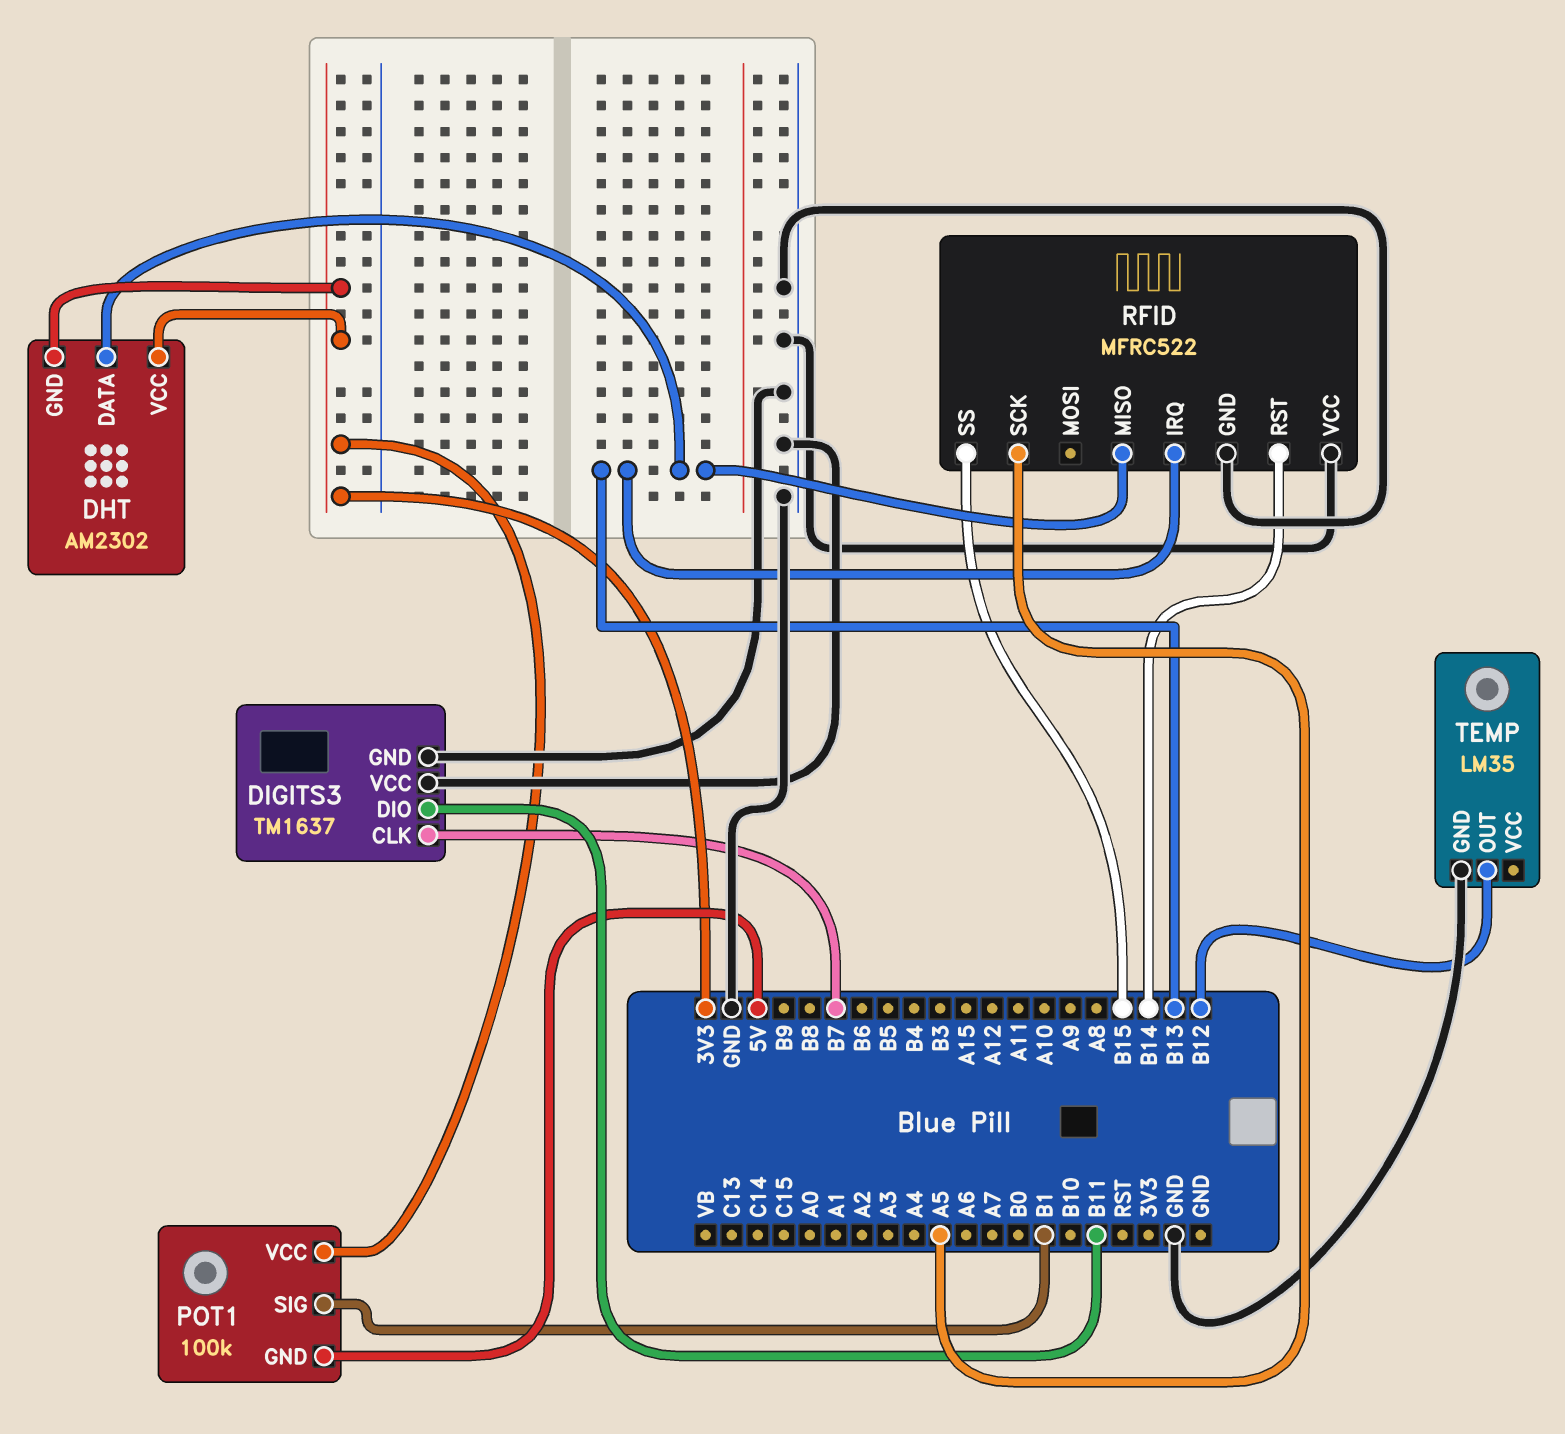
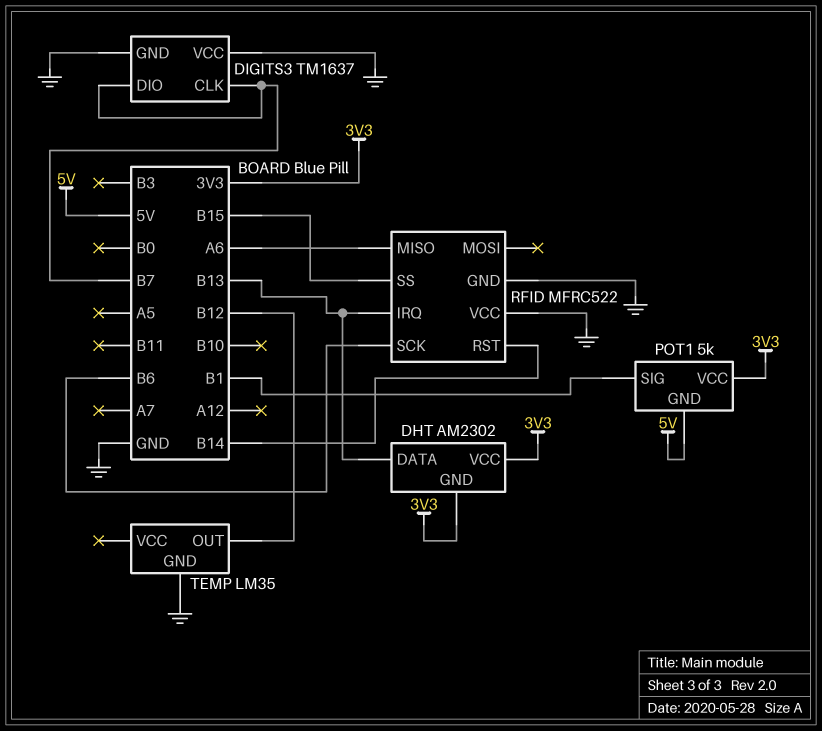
DIGITS3 pin DIO: B11 -> B7
POT1: 100k -> 5k
RFID pin MISO: B13 -> A6
RFID pin SCK: A5 -> B6

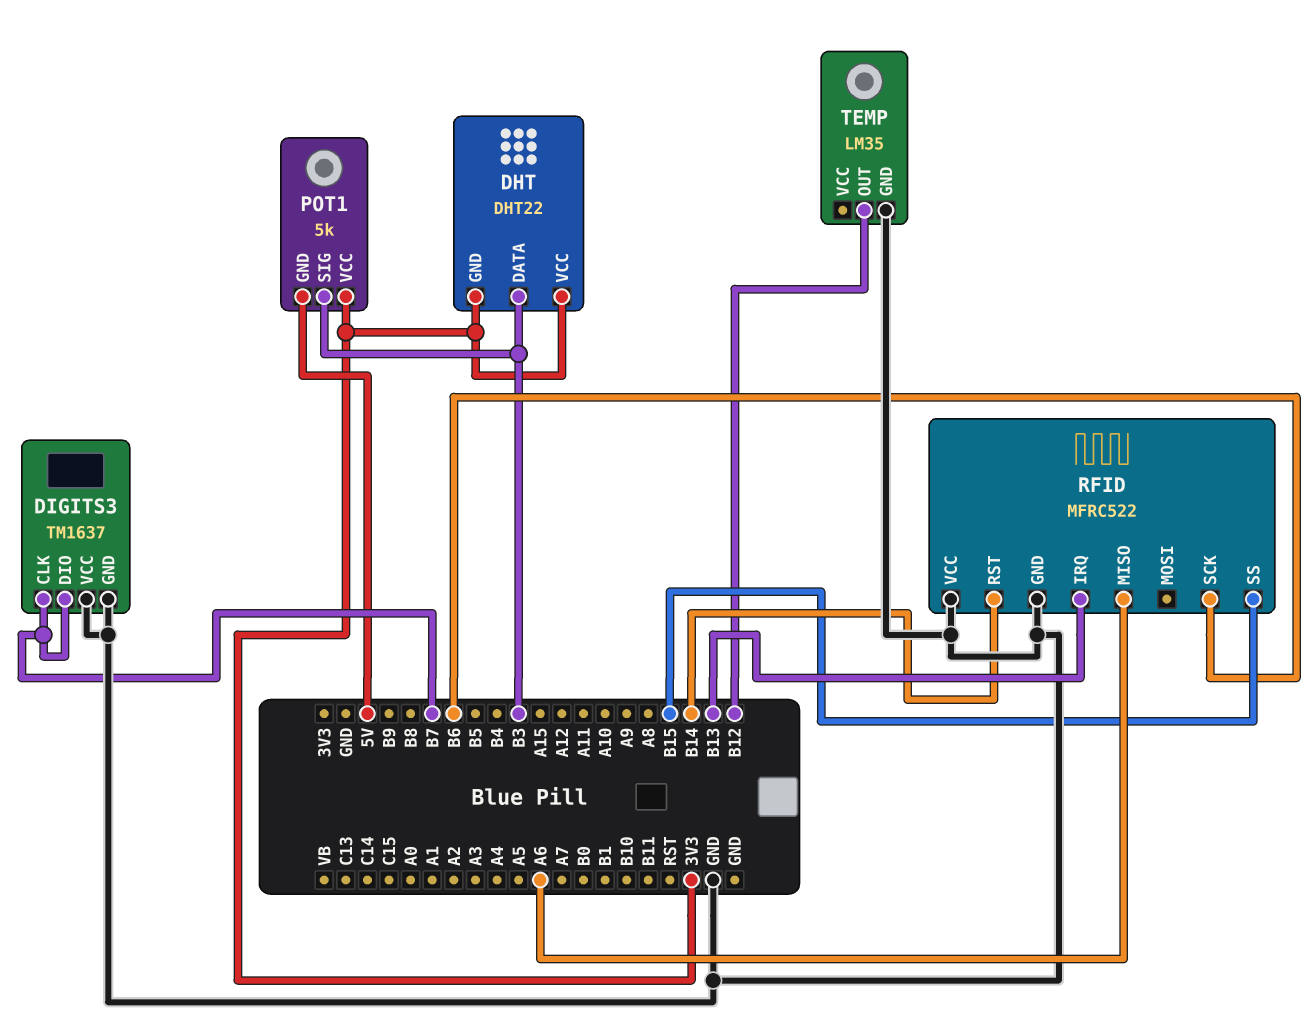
DHT: AM2302 -> DHT22
DHT pin DATA: B13 -> B3
POT1 pin SIG: B1 -> B3

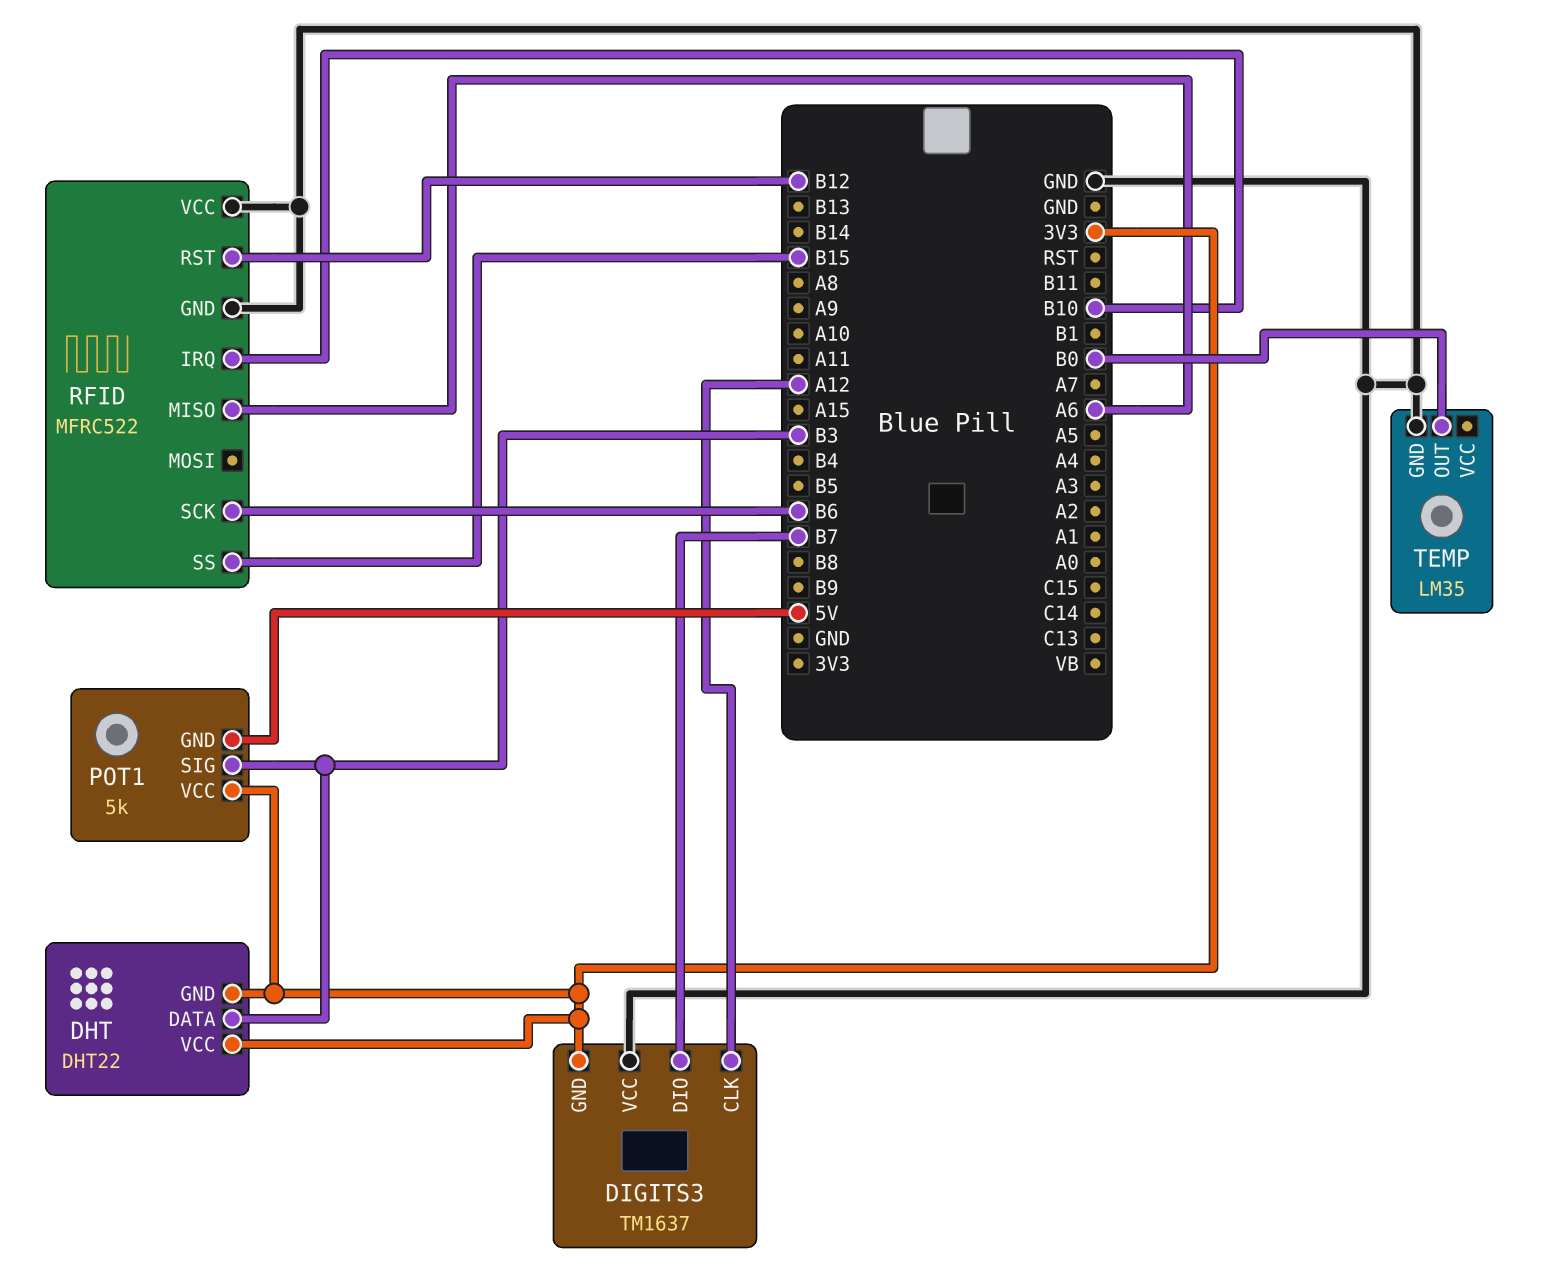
DIGITS3 pin CLK: B7 -> A12
DIGITS3 pin GND: GND -> 3V3
RFID pin IRQ: B13 -> B10
RFID pin RST: B14 -> B12
TEMP pin OUT: B12 -> B0

